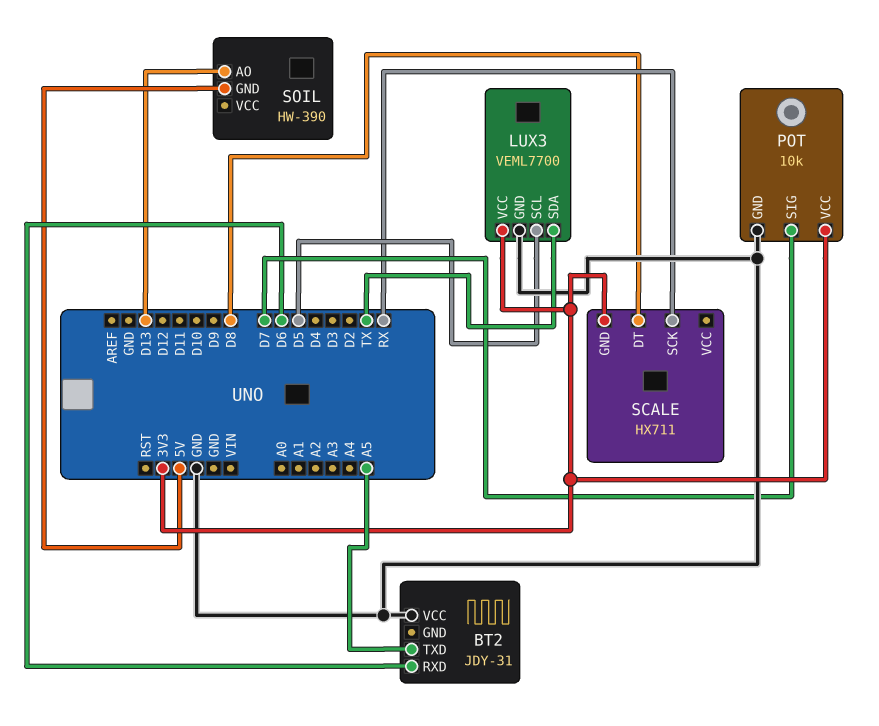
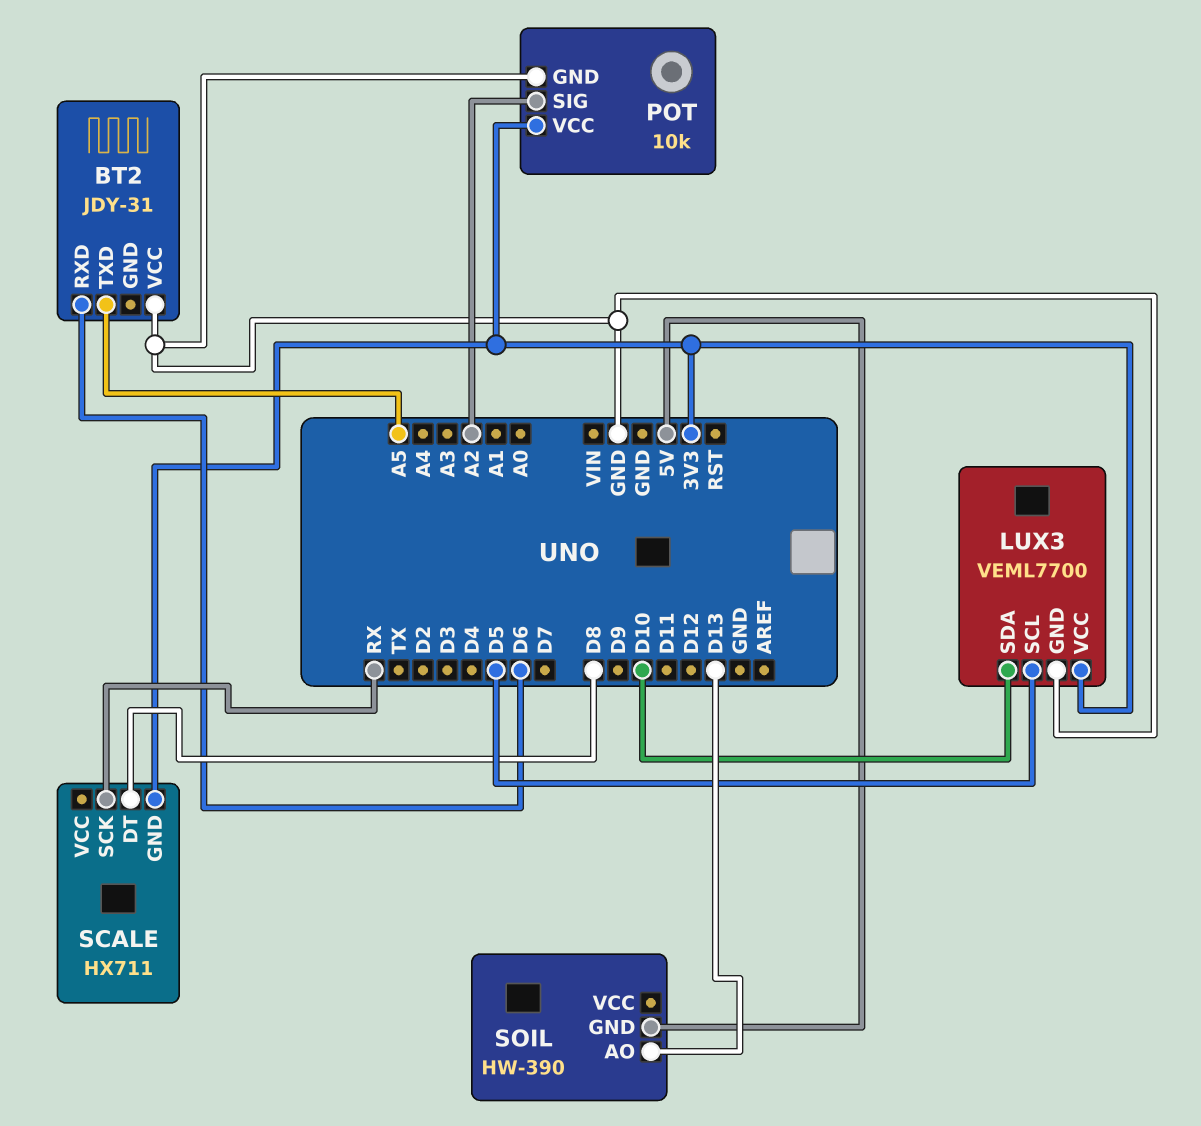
LUX3 pin SDA: TX -> D10
POT pin SIG: D7 -> A2

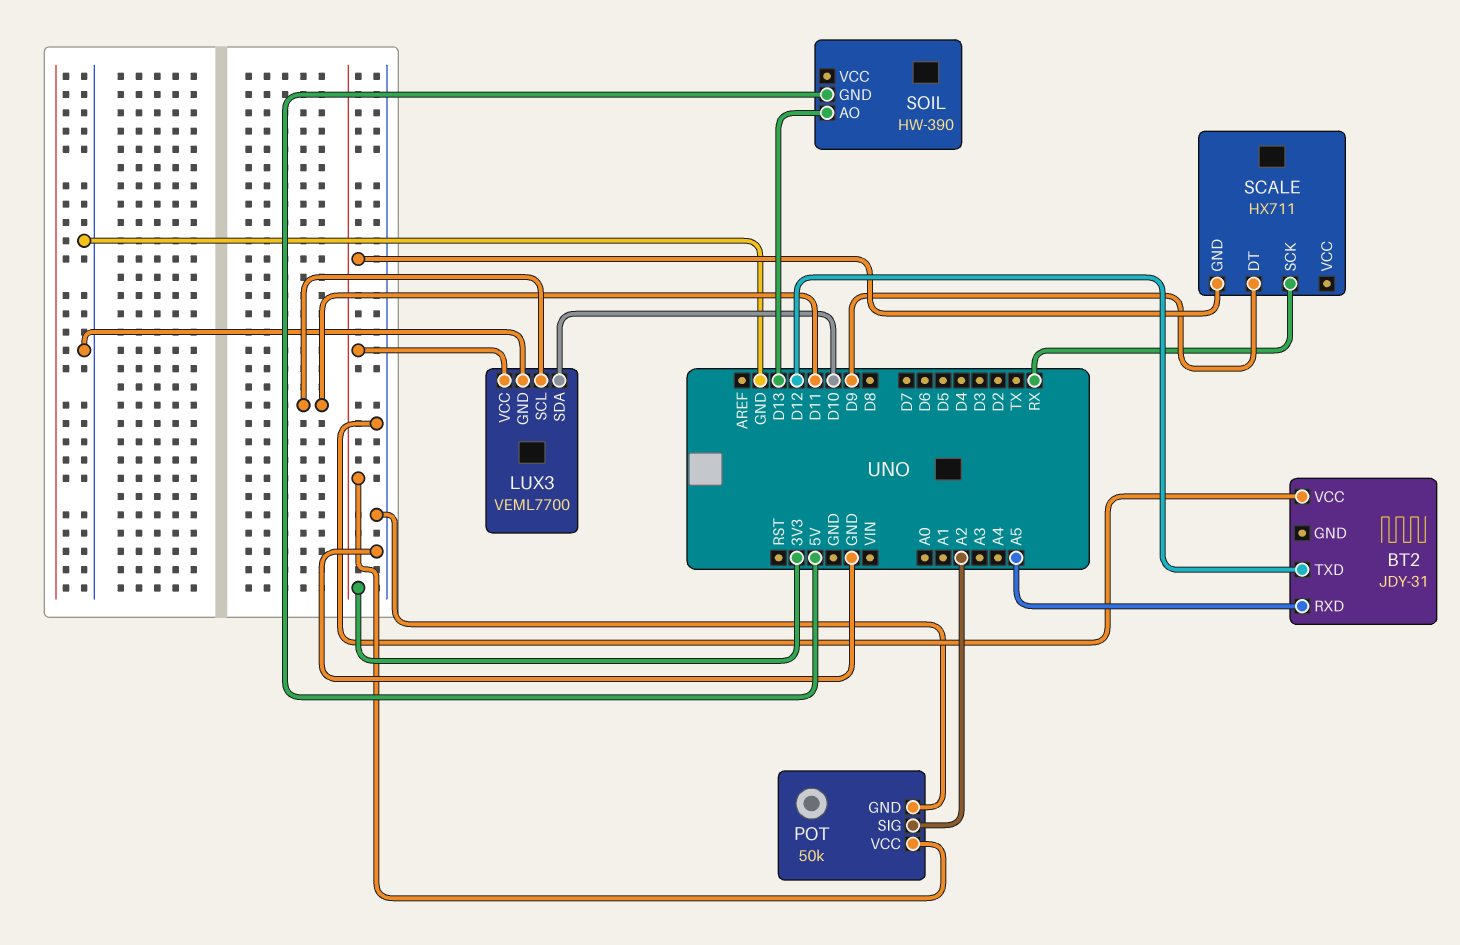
BT2 pin RXD: D6 -> A5
BT2 pin TXD: A5 -> D12
LUX3 pin SCL: D5 -> D11
POT: 10k -> 50k
SCALE pin DT: D8 -> D9

